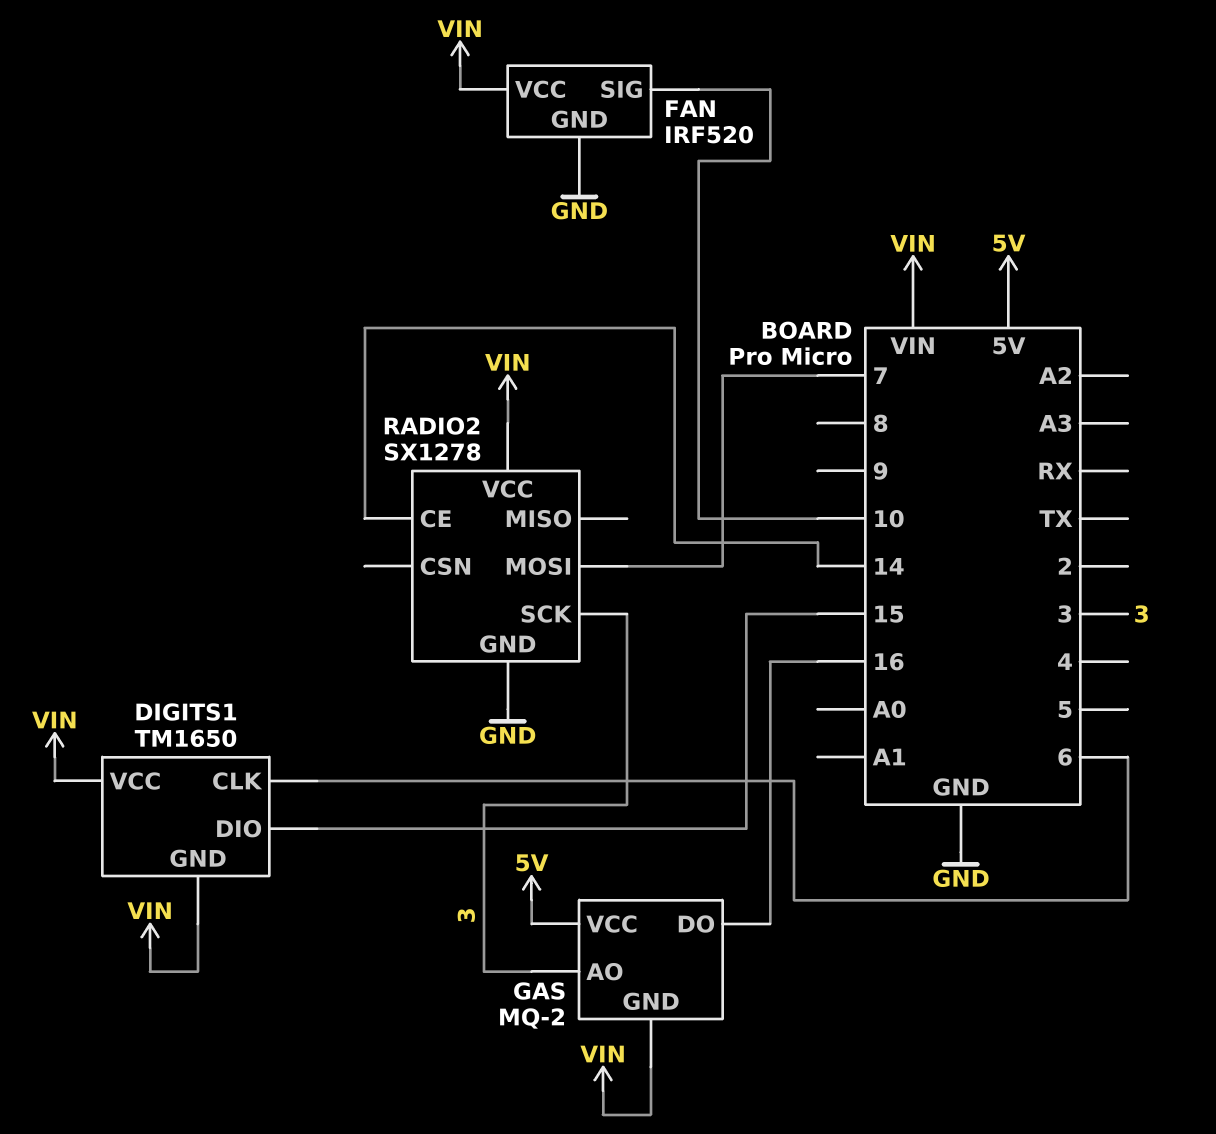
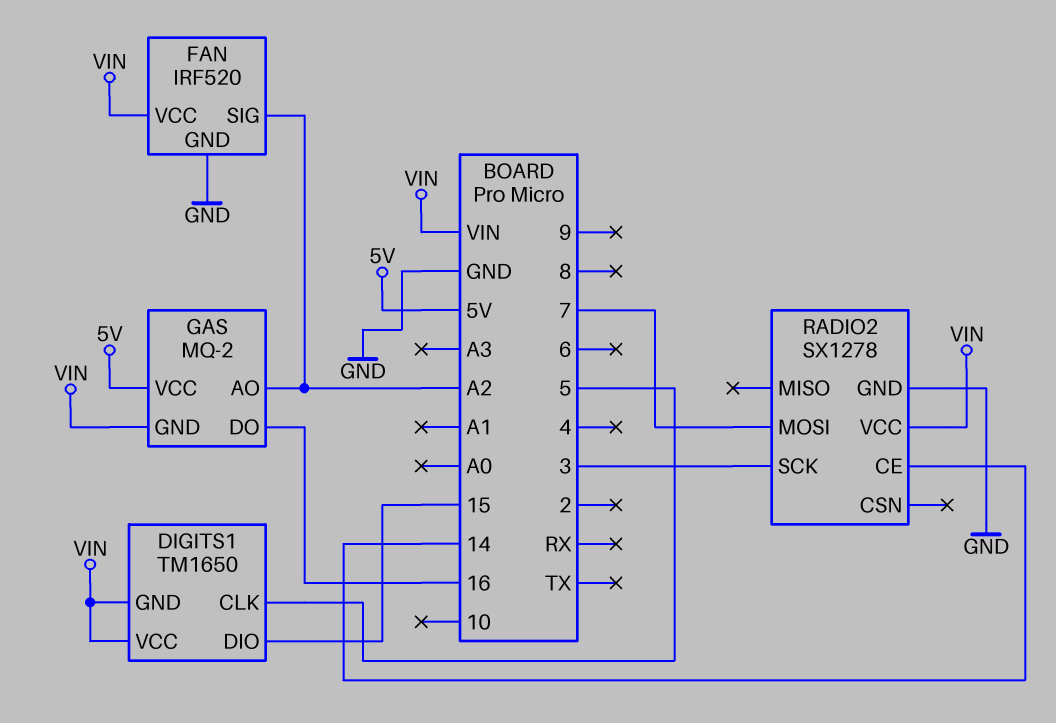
DIGITS1 pin CLK: 6 -> 5
FAN pin SIG: 10 -> A2
GAS pin AO: 3 -> A2

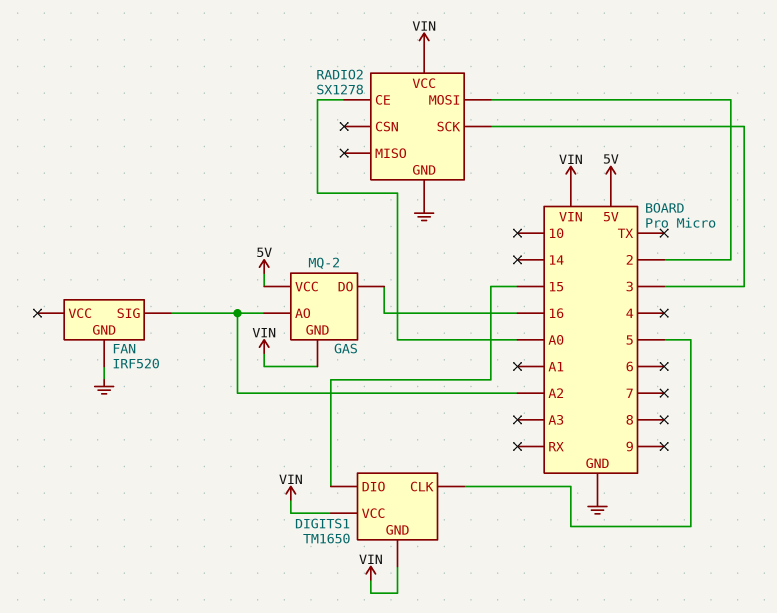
FAN pin VCC: VIN -> none
RADIO2 pin CE: 14 -> A0
RADIO2 pin MOSI: 7 -> 2

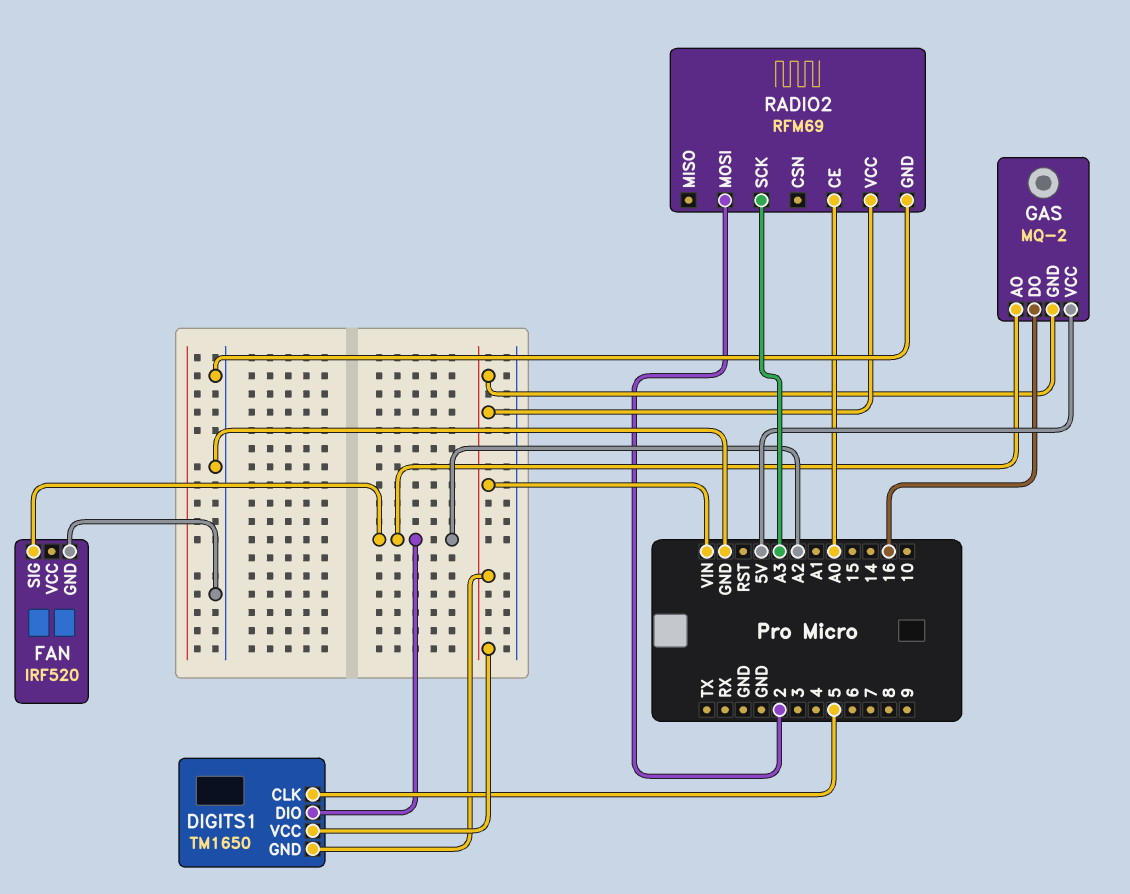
DIGITS1 pin DIO: 15 -> A2
RADIO2: SX1278 -> RFM69
RADIO2 pin SCK: 3 -> A3

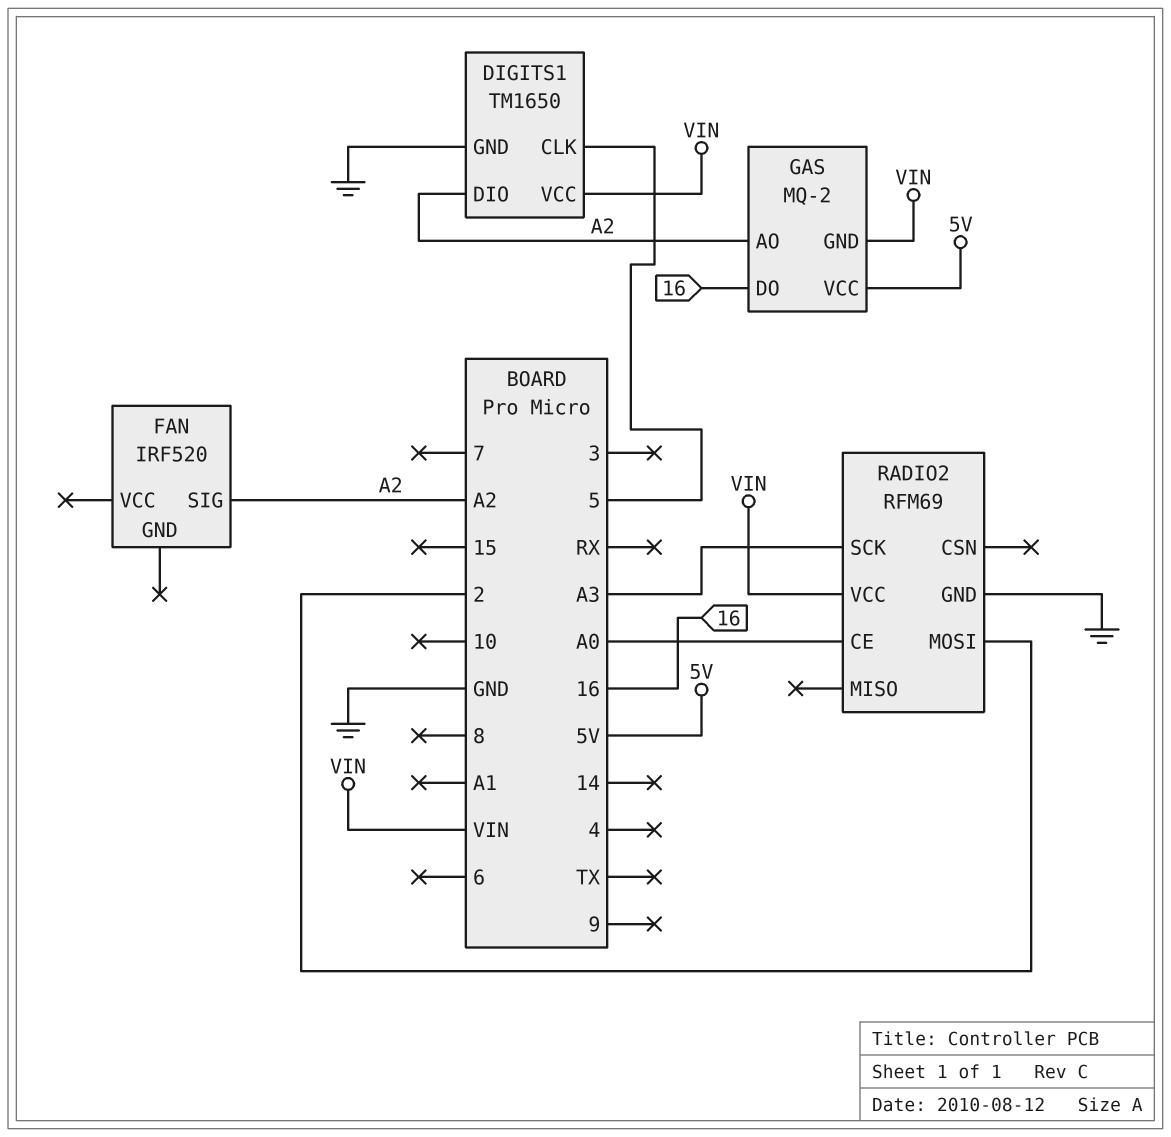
DIGITS1 pin GND: VIN -> GND
FAN pin GND: GND -> none

